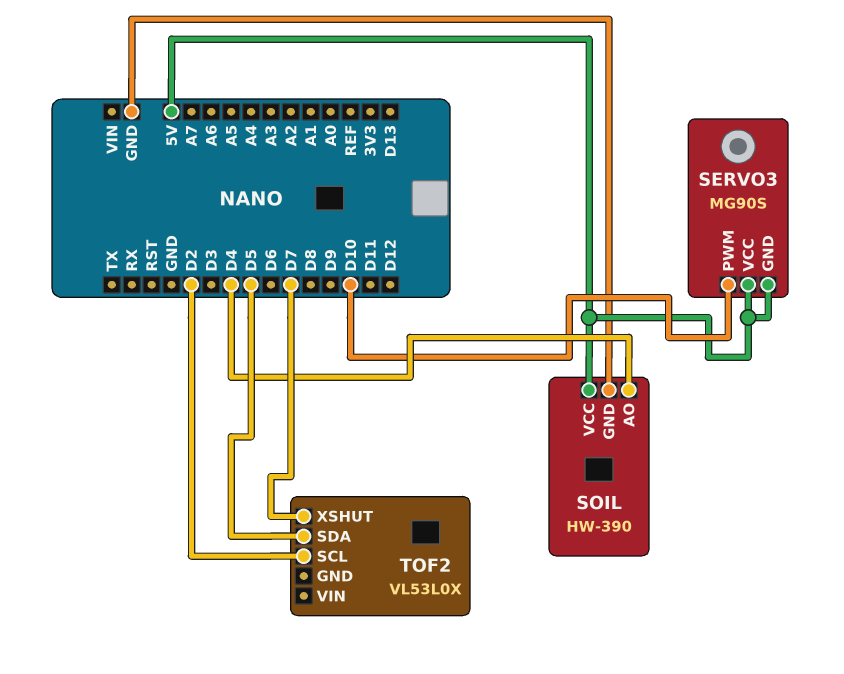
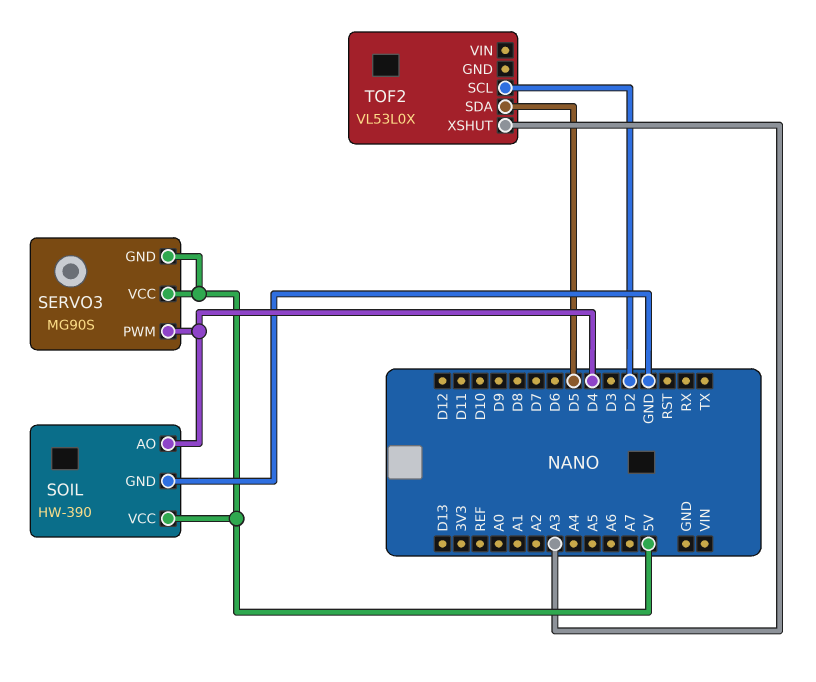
SERVO3 pin PWM: D10 -> D4
TOF2 pin XSHUT: D7 -> A3

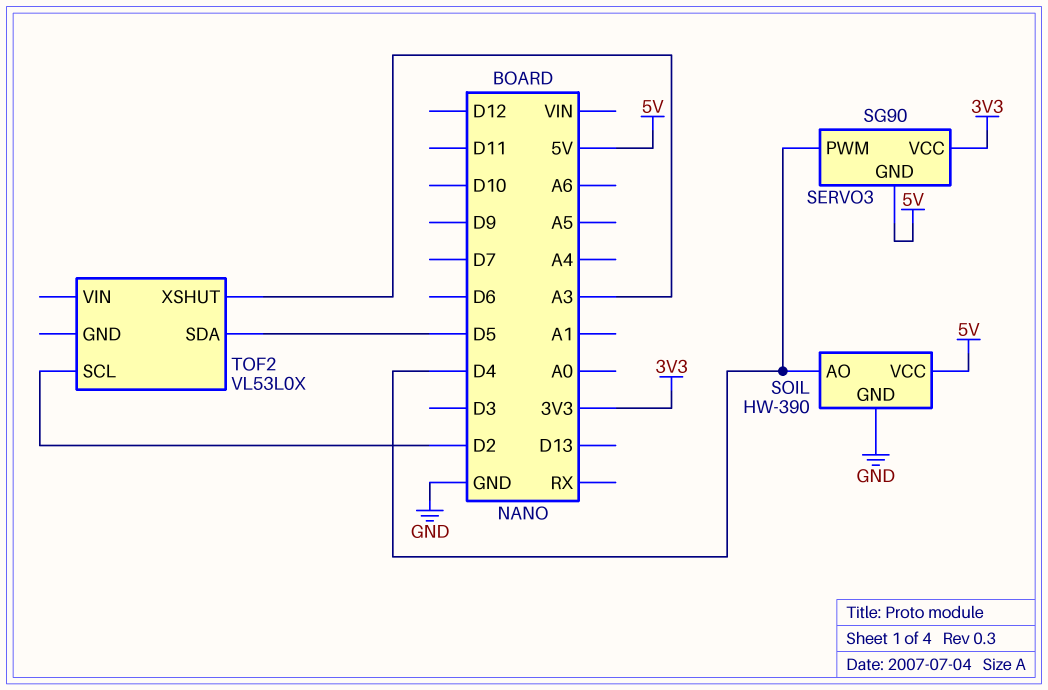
SERVO3: MG90S -> SG90
SERVO3 pin VCC: 5V -> 3V3

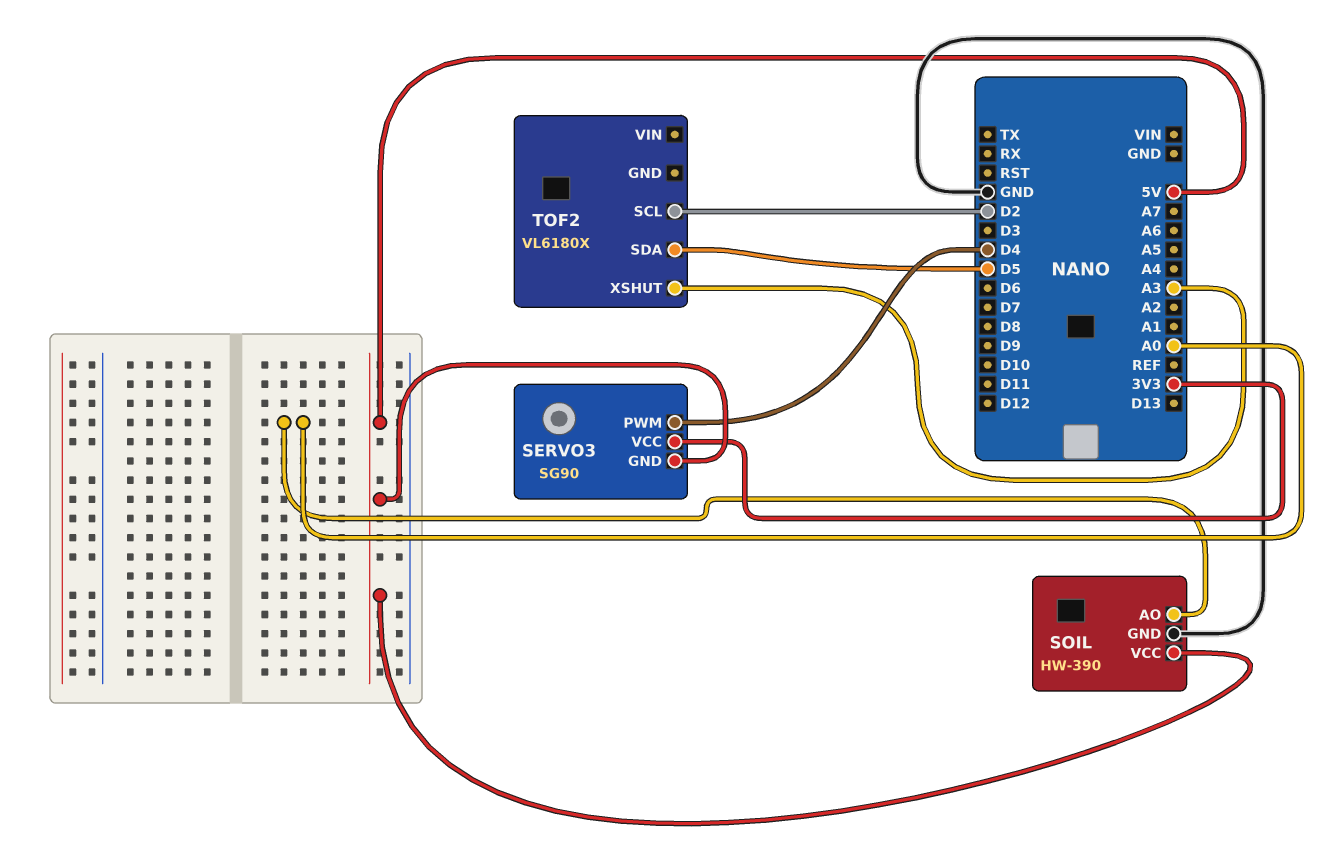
SOIL pin AO: D4 -> A0
TOF2: VL53L0X -> VL6180X

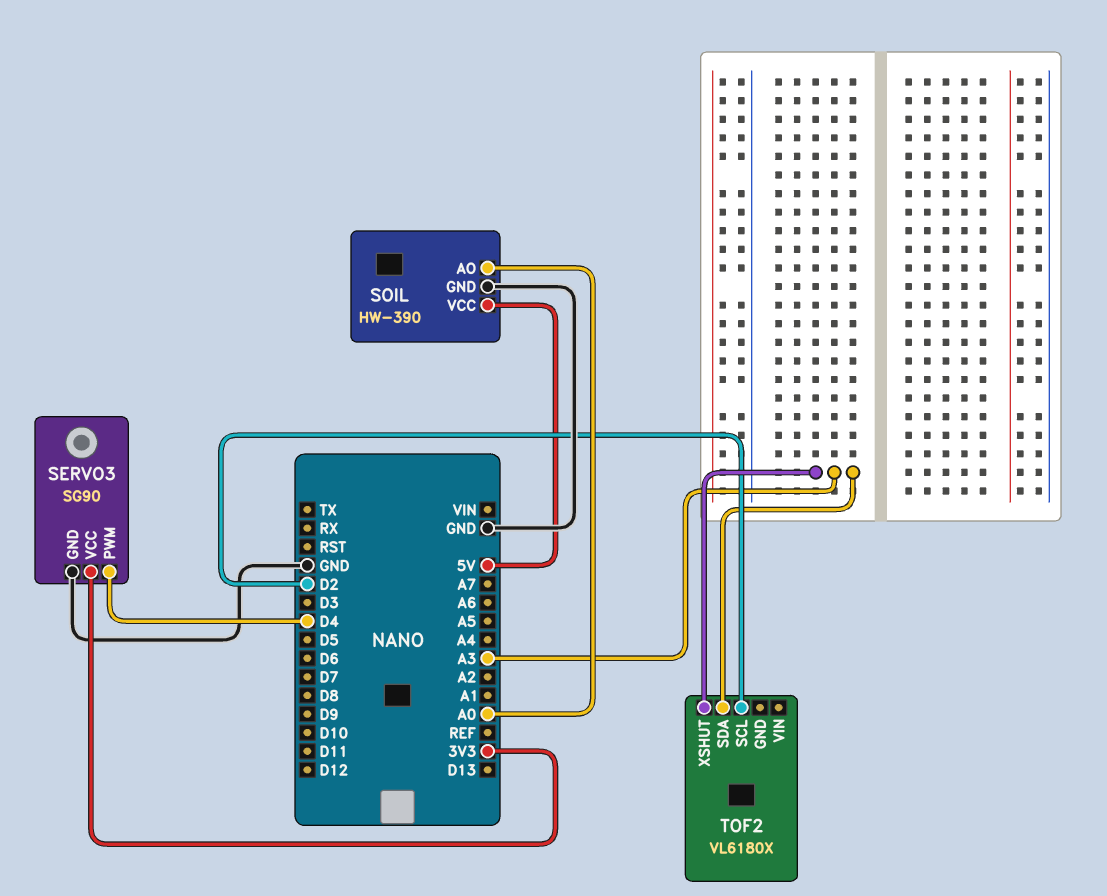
SERVO3 pin GND: 5V -> GND
TOF2 pin SDA: D5 -> A3

